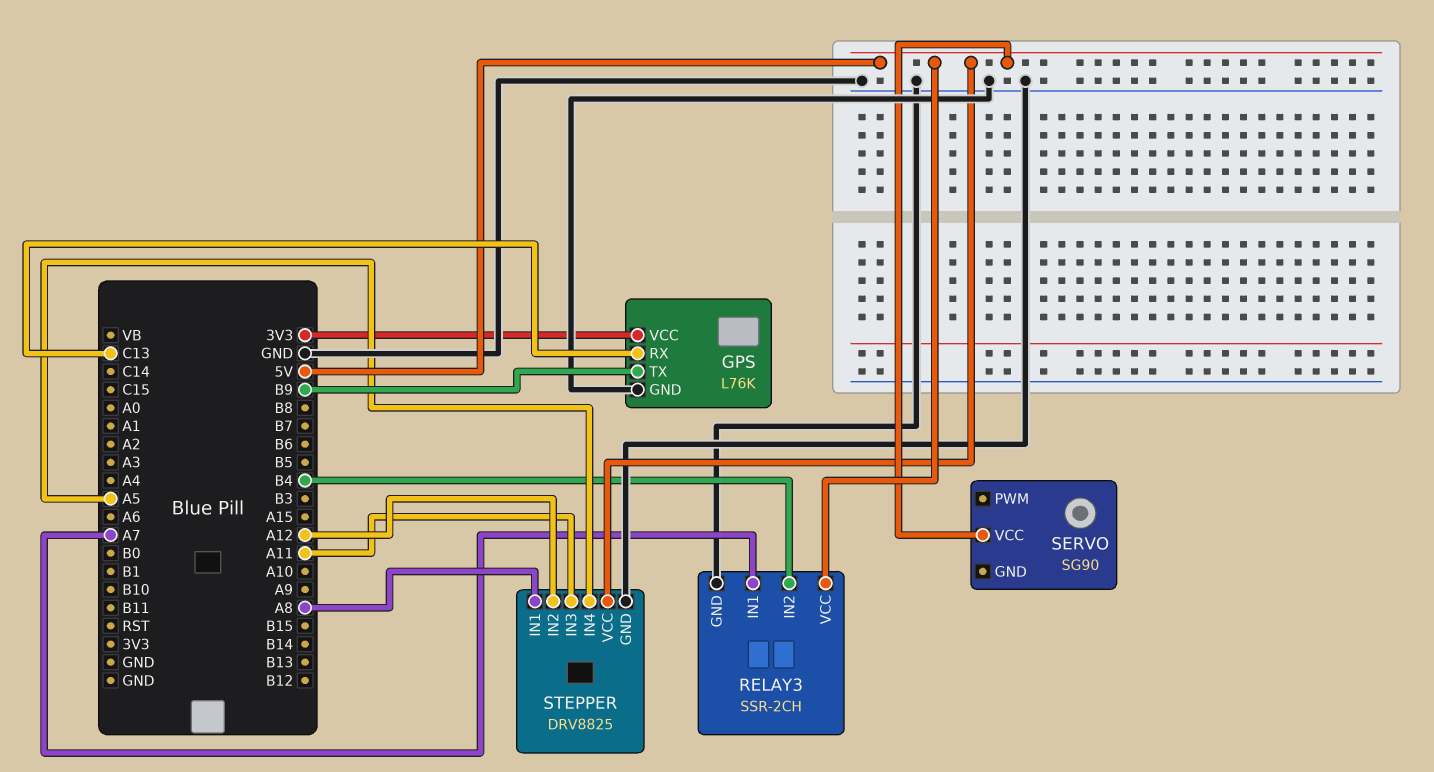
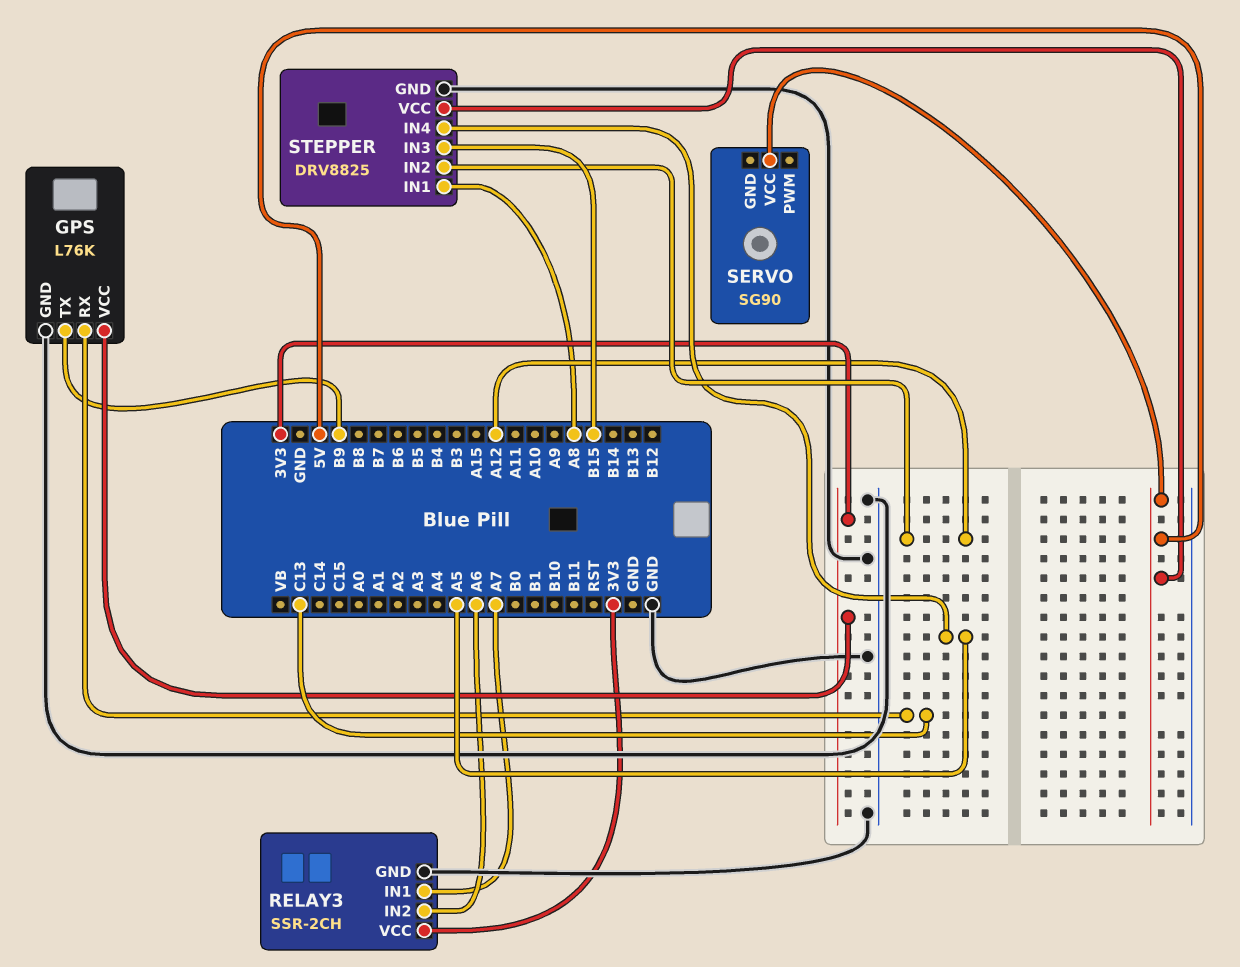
RELAY3 pin IN2: B4 -> A6
RELAY3 pin VCC: 5V -> 3V3
STEPPER pin IN3: A11 -> B15

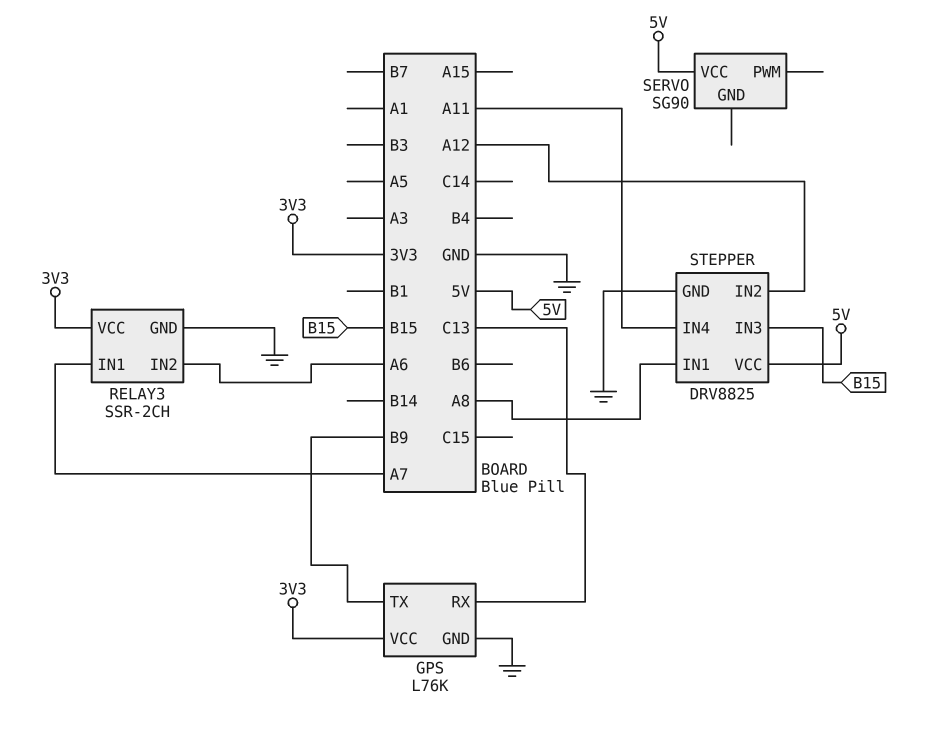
STEPPER pin IN4: A5 -> A11

